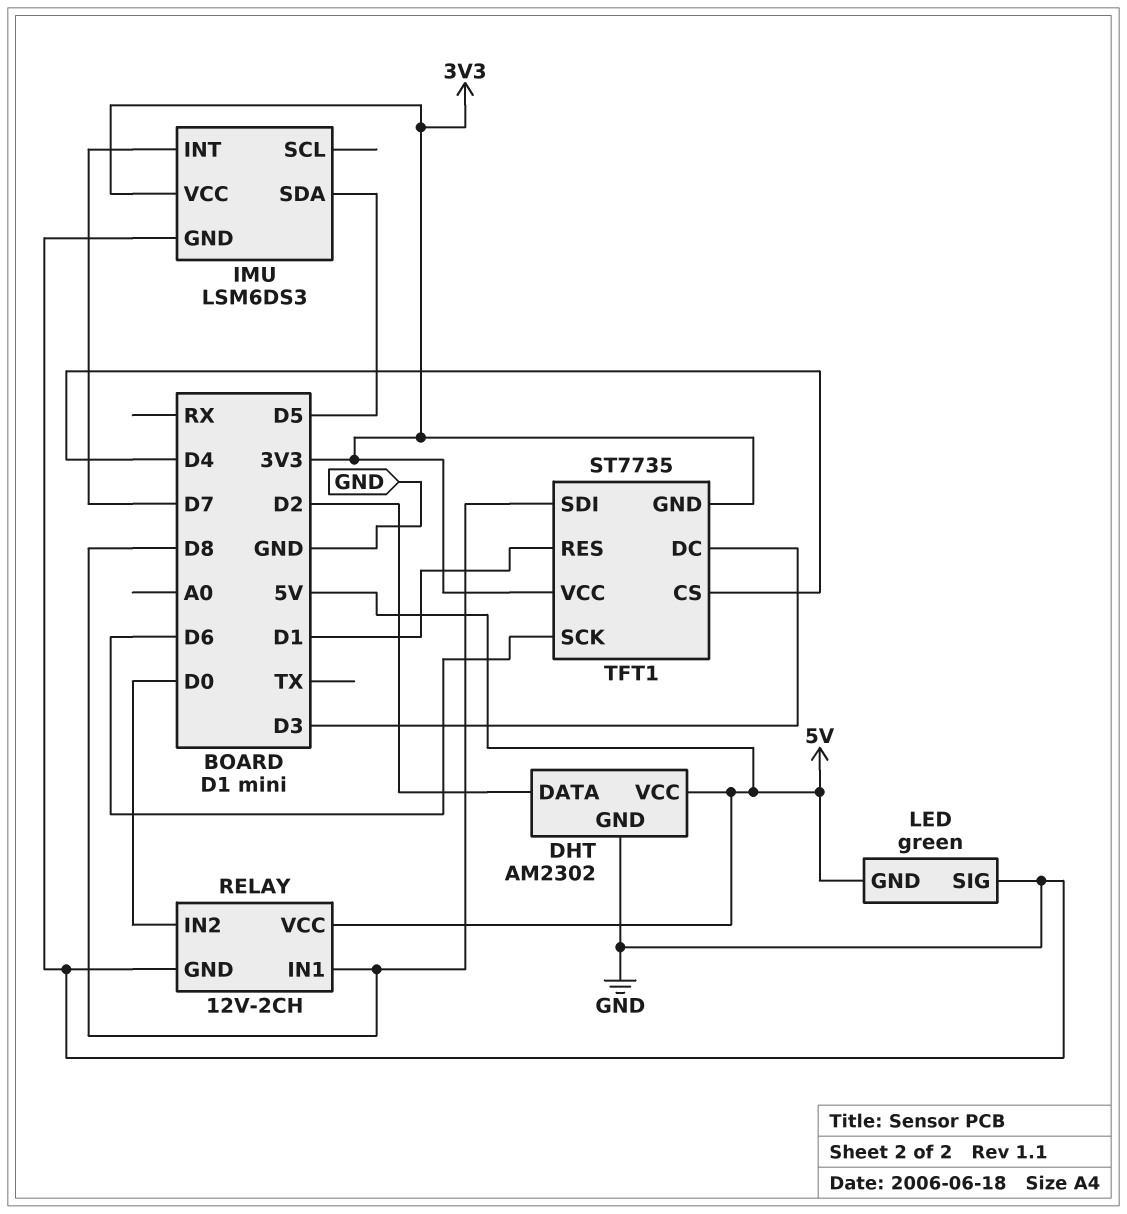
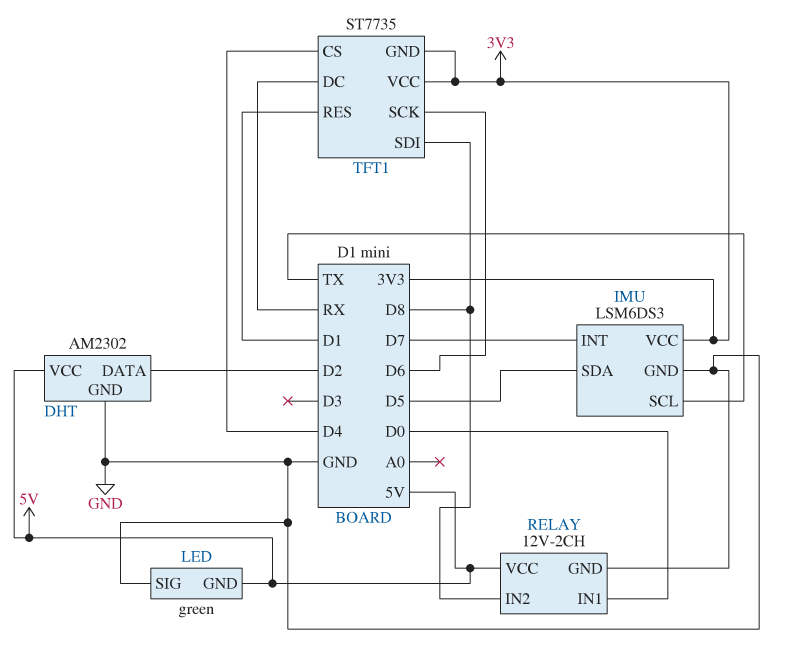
IMU pin SCL: none -> TX
RELAY pin IN1: D8 -> D0
RELAY pin IN2: D0 -> D8
TFT1 pin DC: D3 -> RX

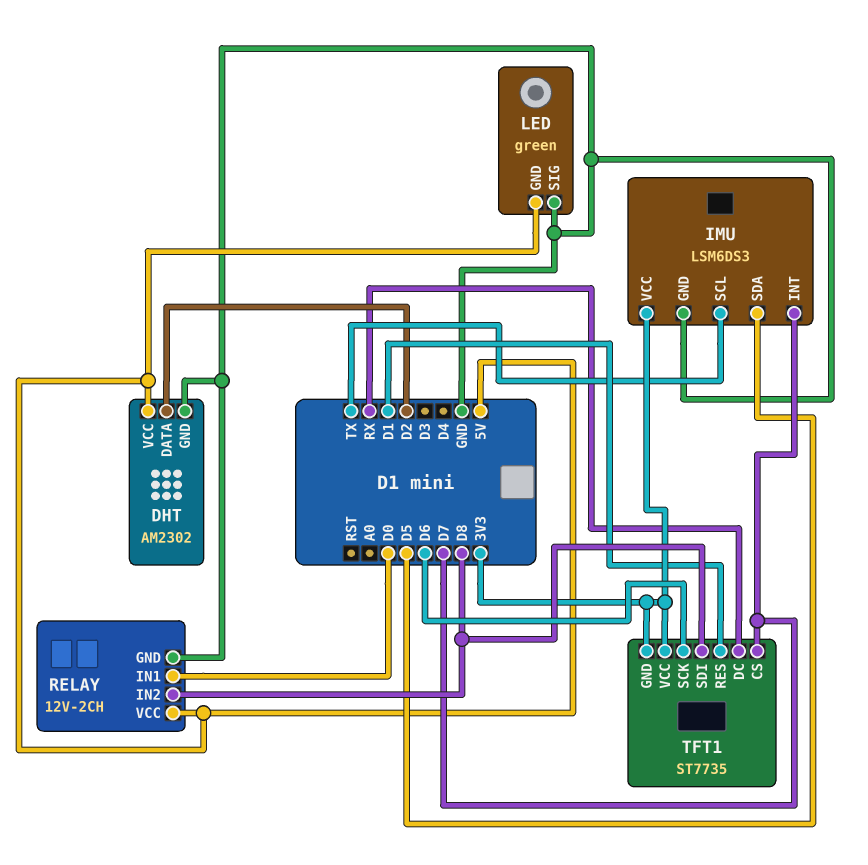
TFT1 pin CS: D4 -> D7

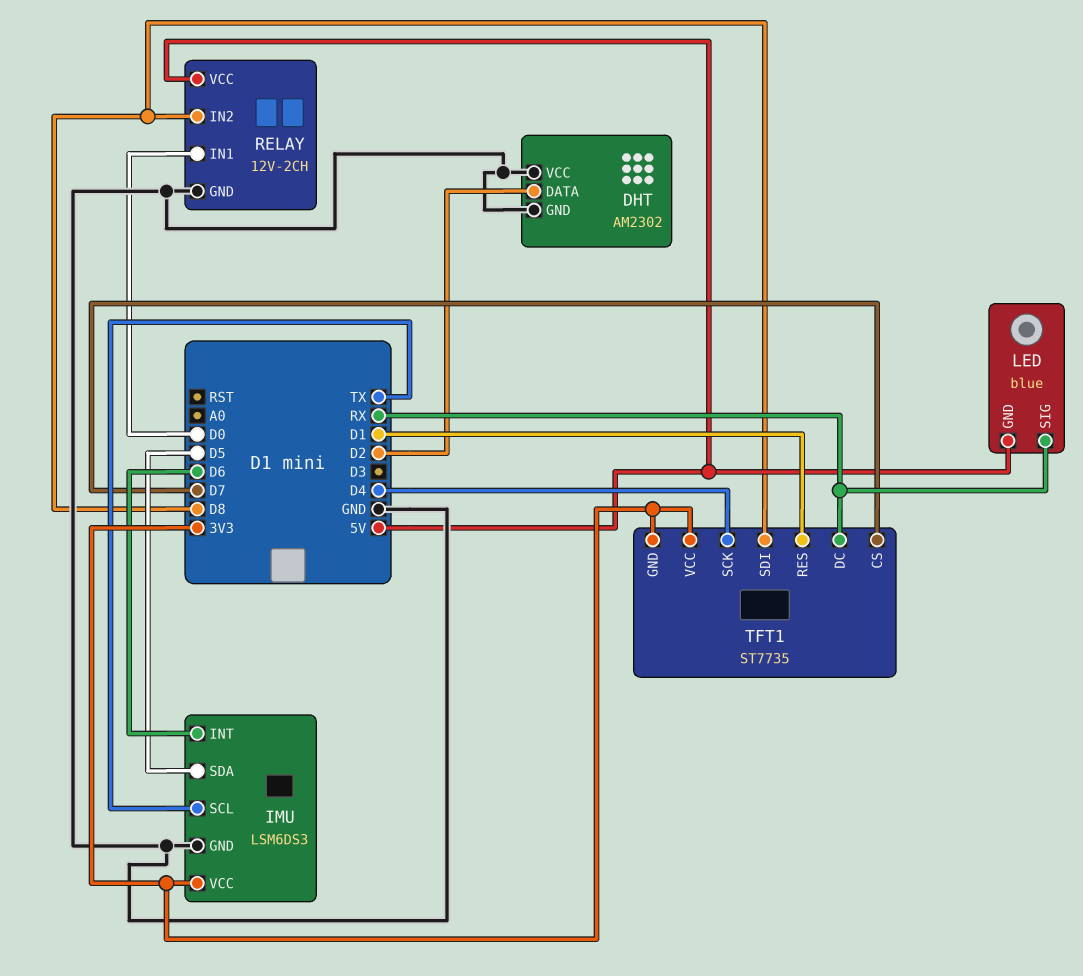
DHT pin VCC: 5V -> GND
IMU pin INT: D7 -> D6
LED: green -> blue
LED pin SIG: GND -> RX
TFT1 pin SCK: D6 -> D4

